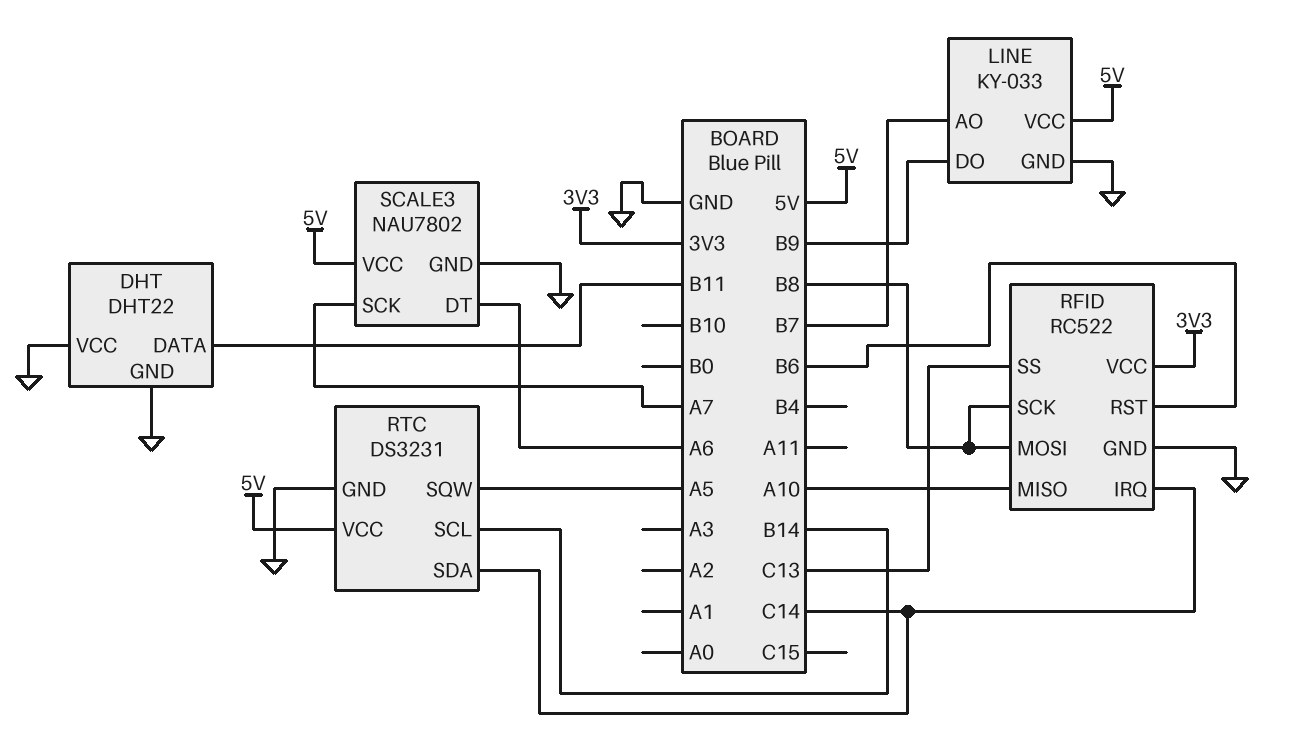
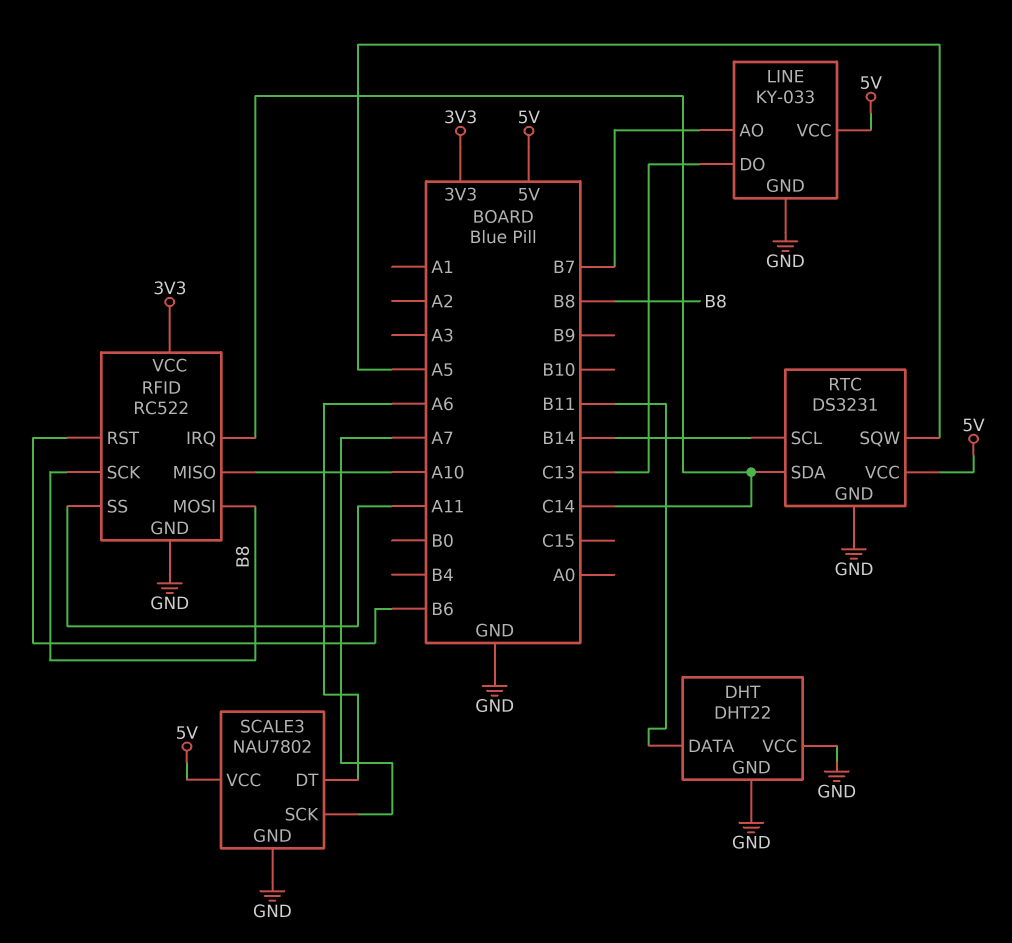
LINE pin DO: B9 -> C13
RFID pin SS: C13 -> A11

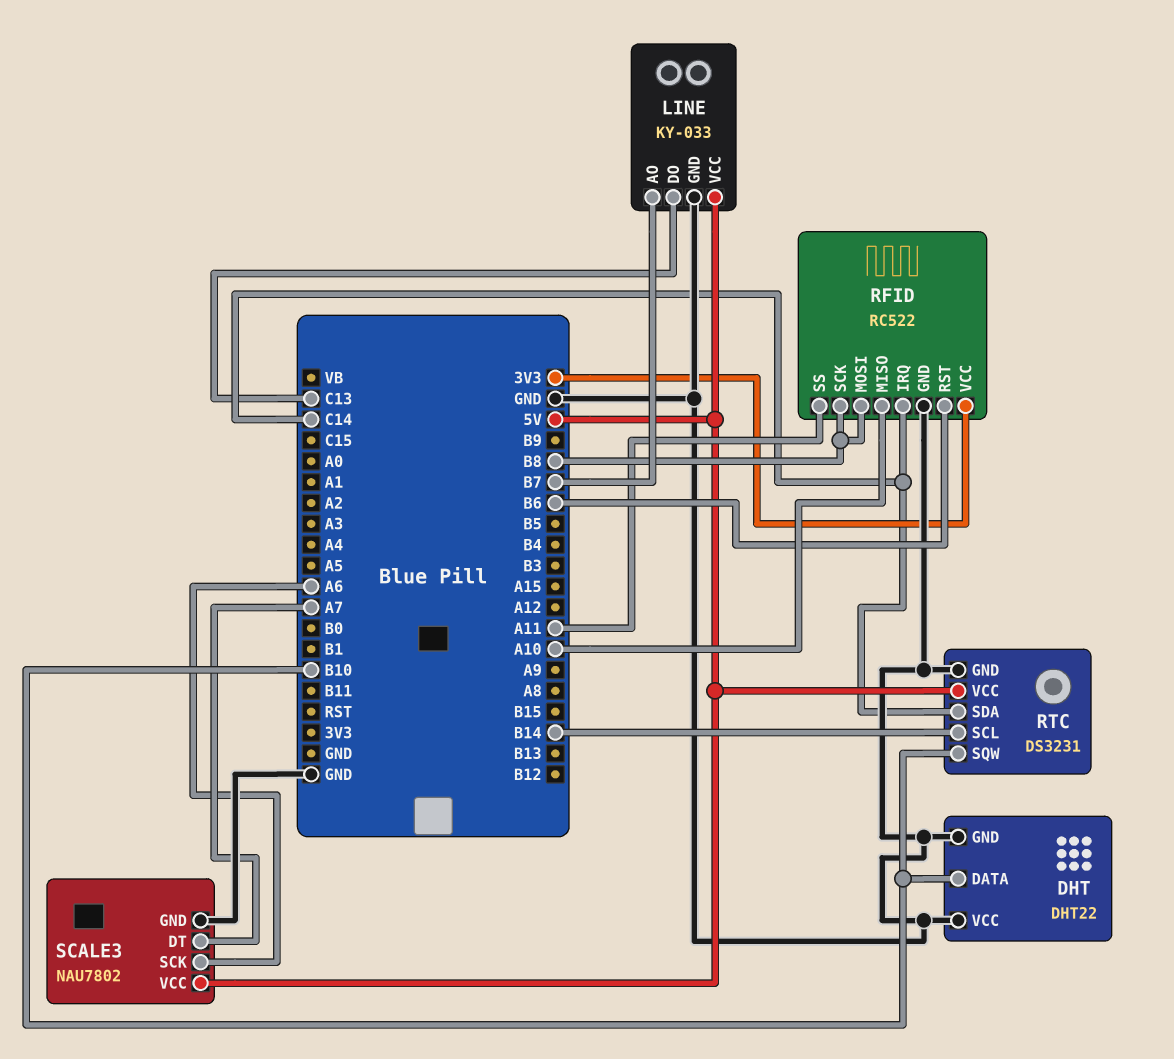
DHT pin DATA: B11 -> B10
RTC pin SQW: A5 -> B10
SCALE3 pin DT: A6 -> A7
SCALE3 pin SCK: A7 -> A6

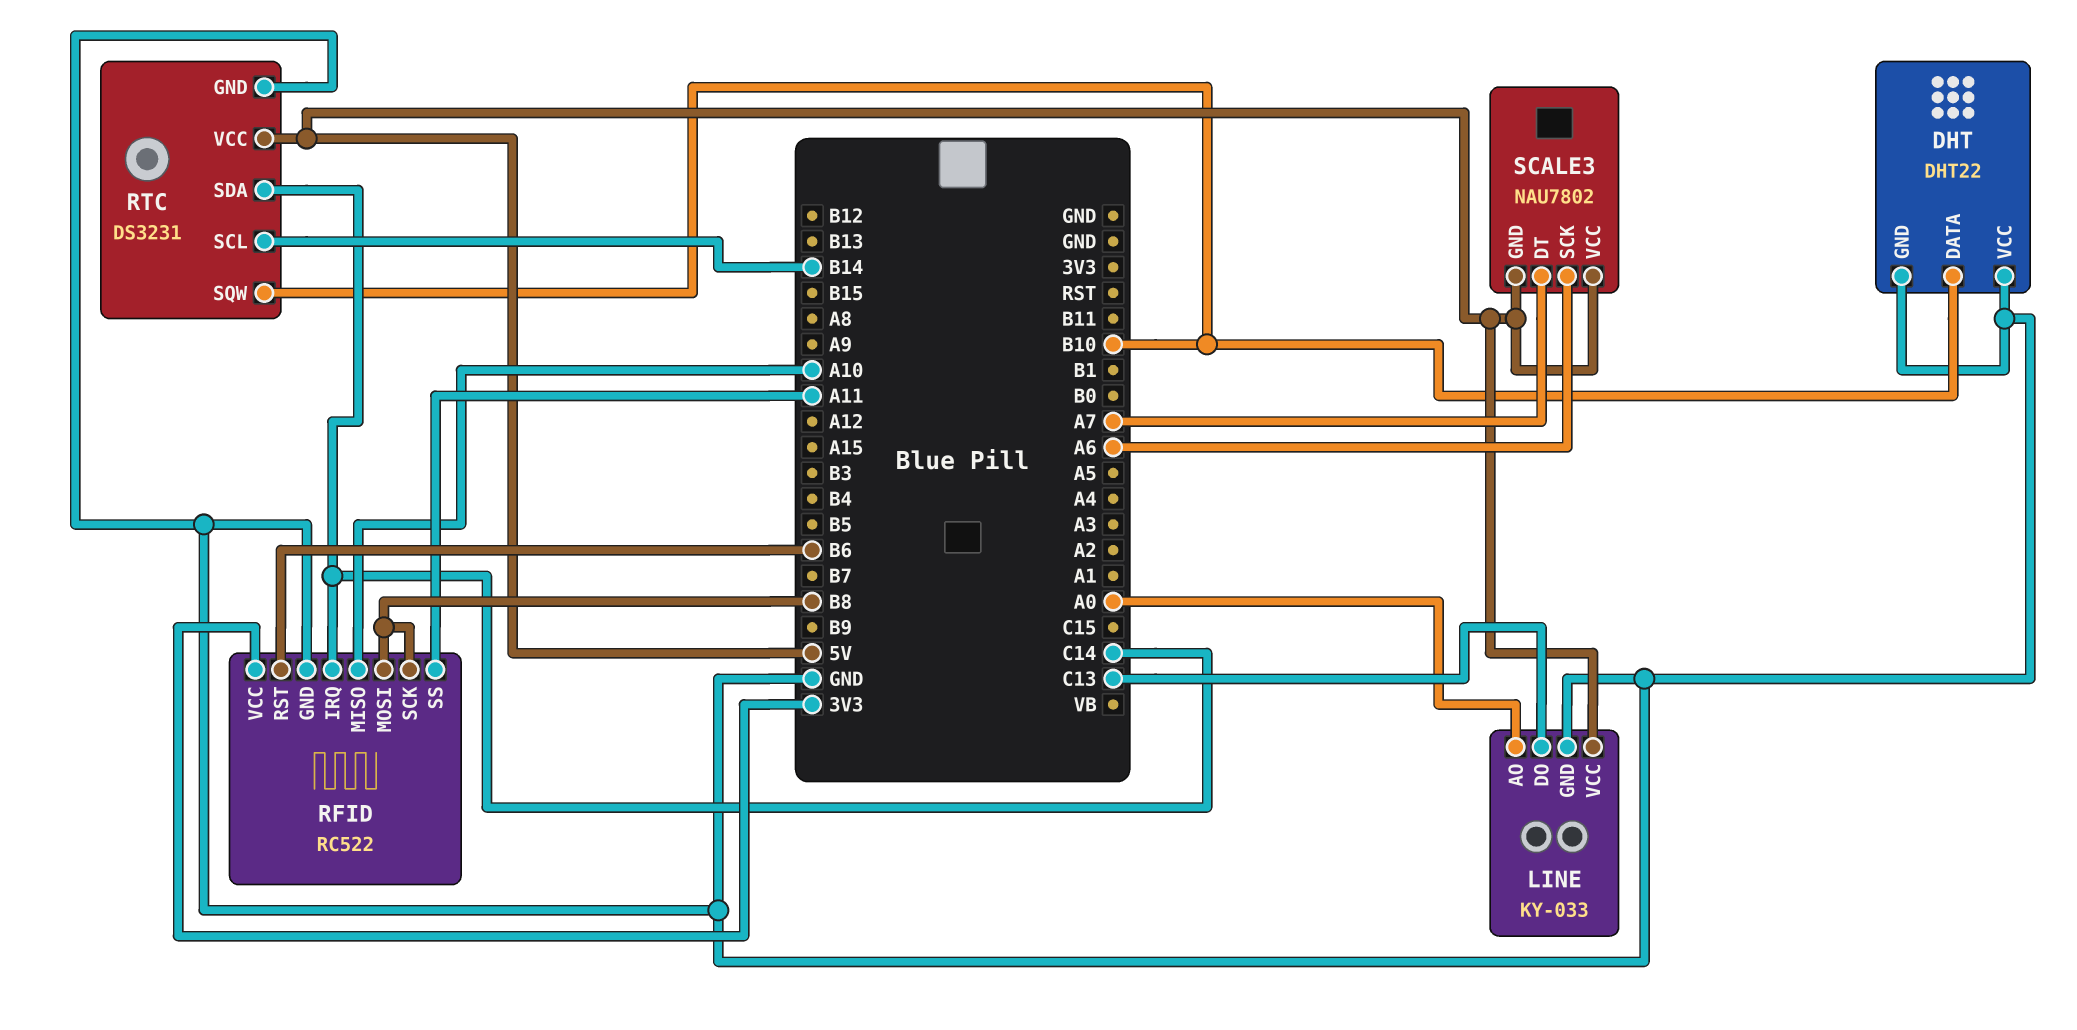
LINE pin AO: B7 -> A0
SCALE3 pin GND: GND -> 5V

